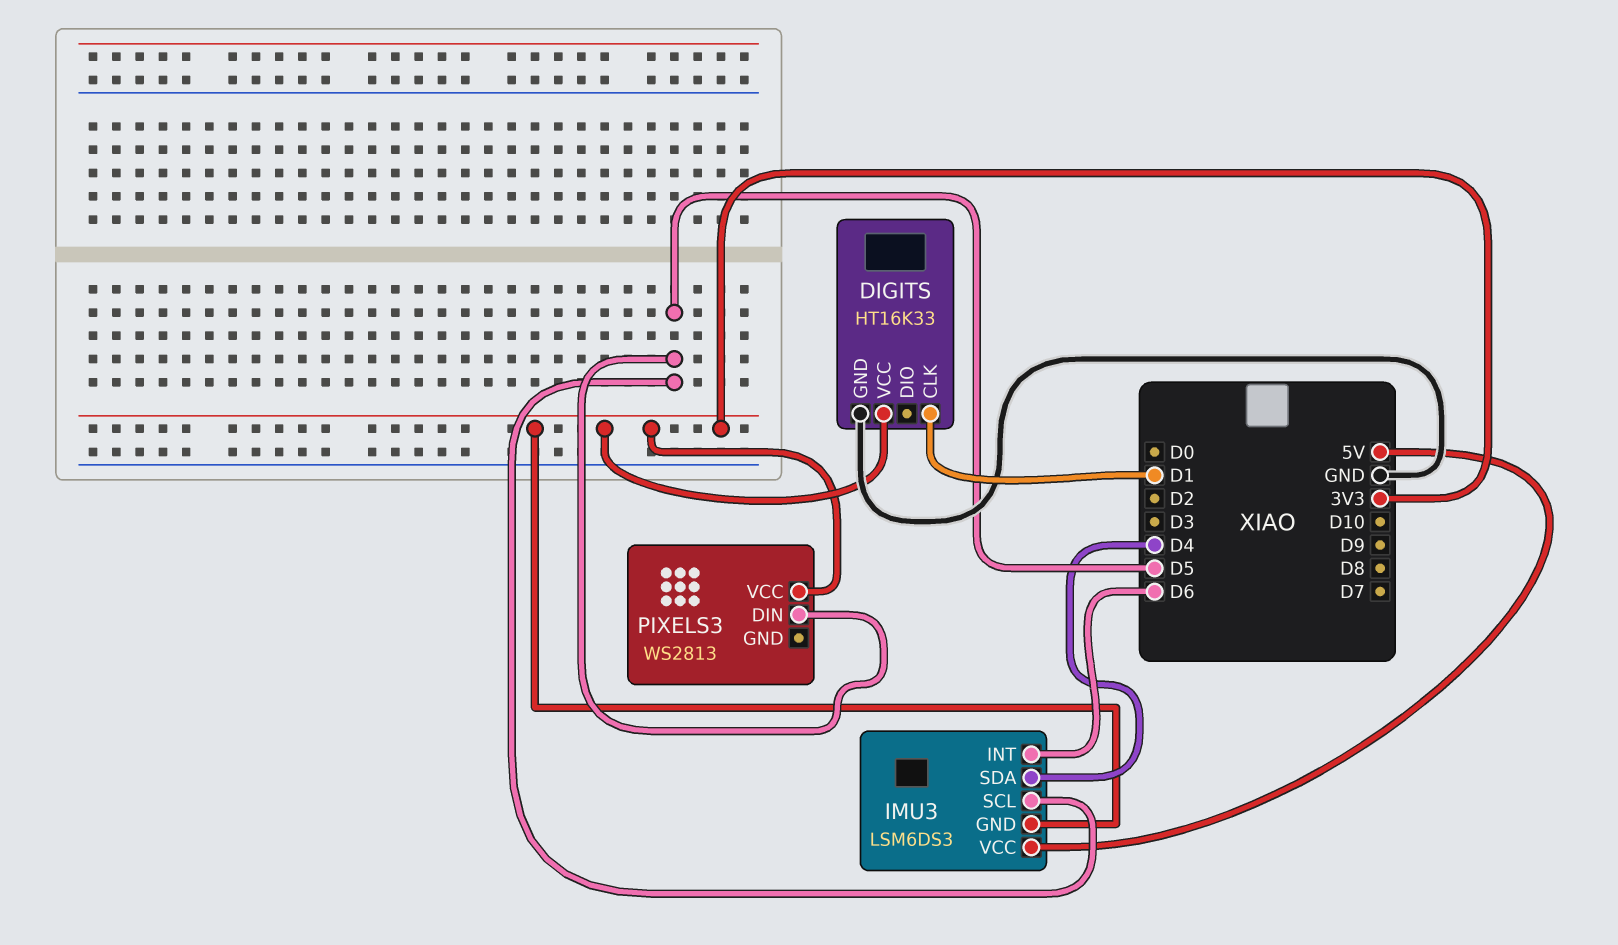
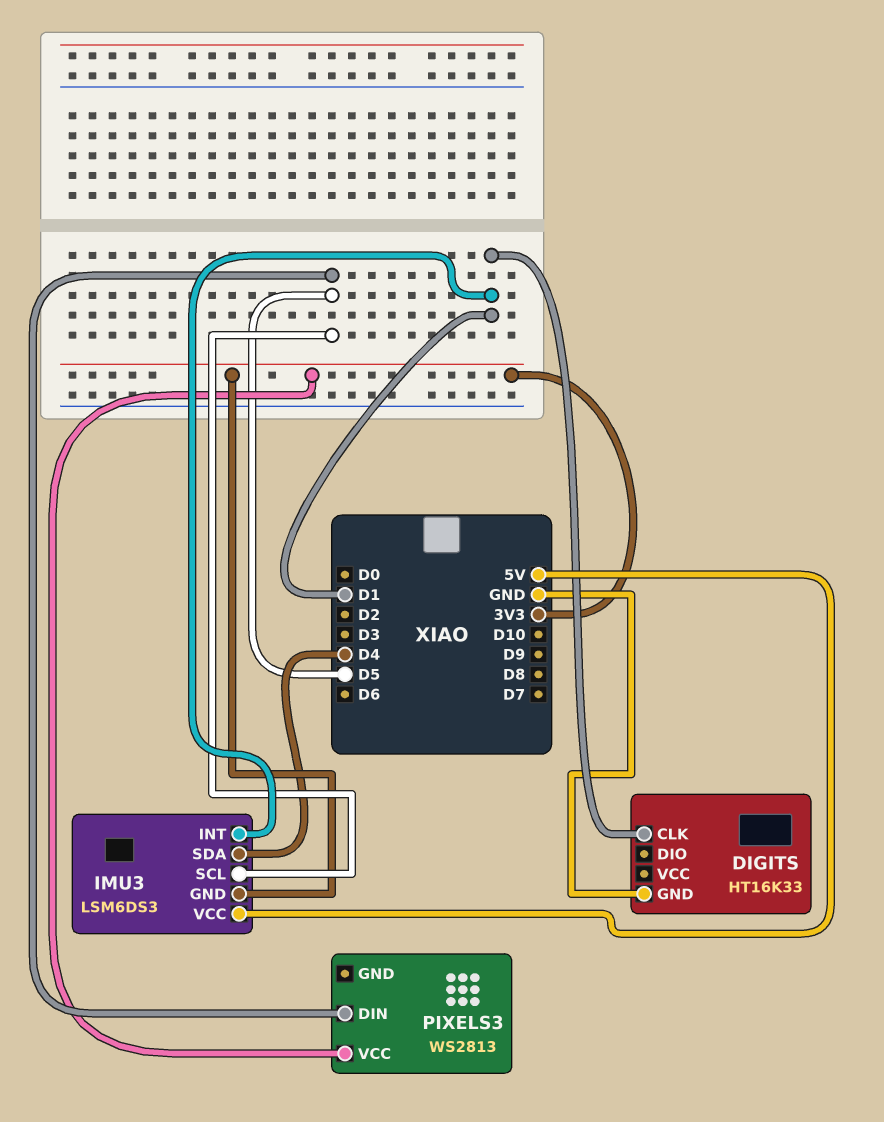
DIGITS pin VCC: 3V3 -> none
IMU3 pin INT: D6 -> D1

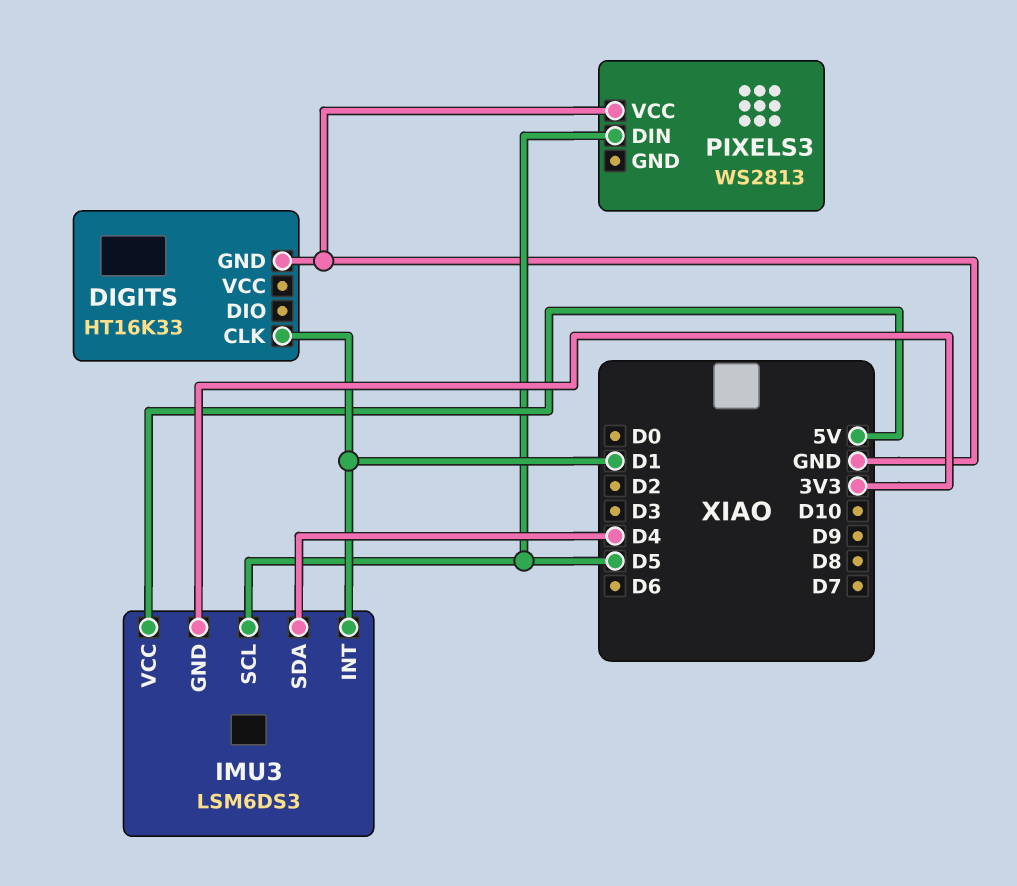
PIXELS3 pin VCC: 3V3 -> GND

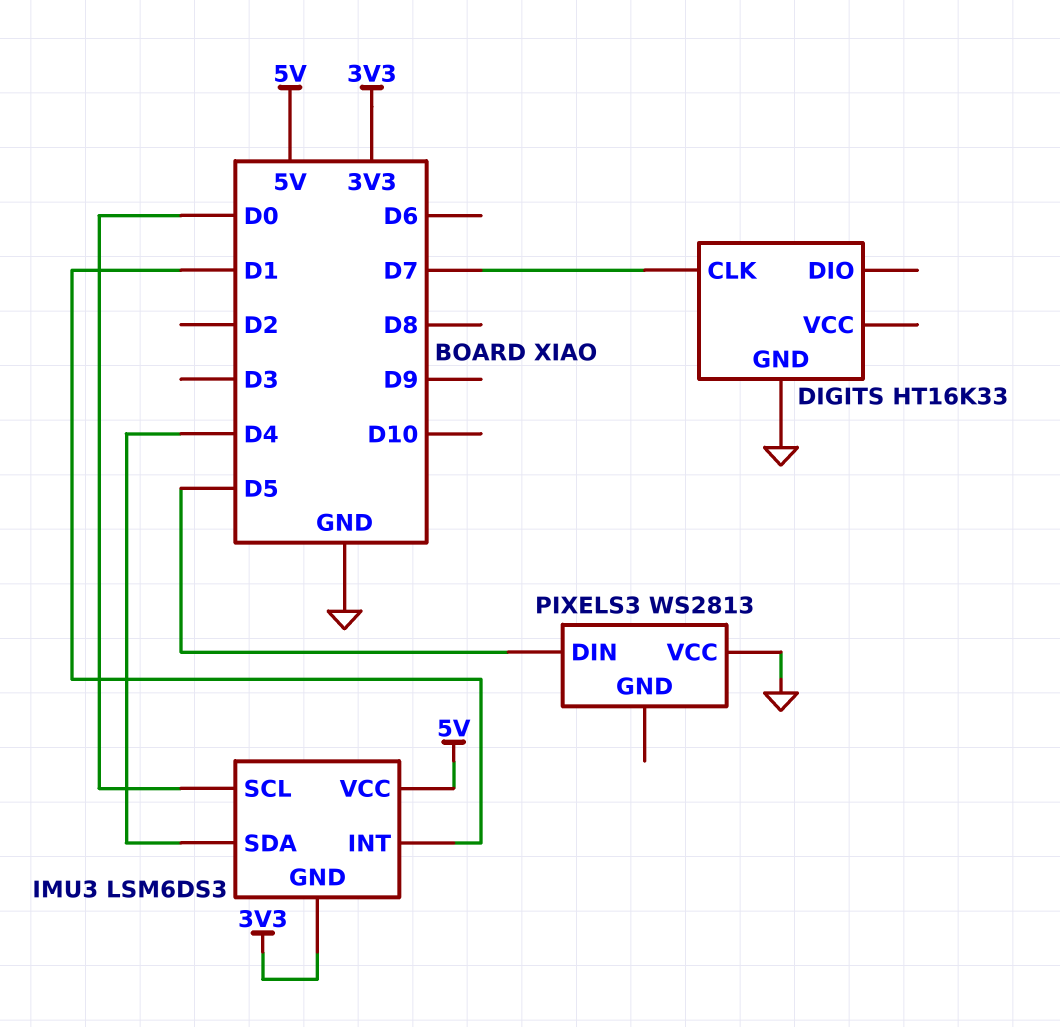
DIGITS pin CLK: D1 -> D7
IMU3 pin SCL: D5 -> D0

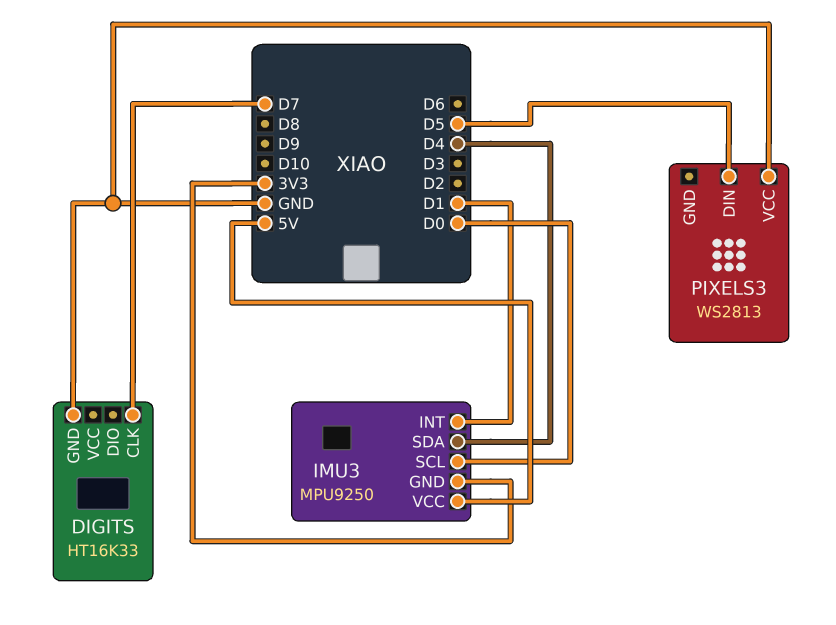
IMU3: LSM6DS3 -> MPU9250

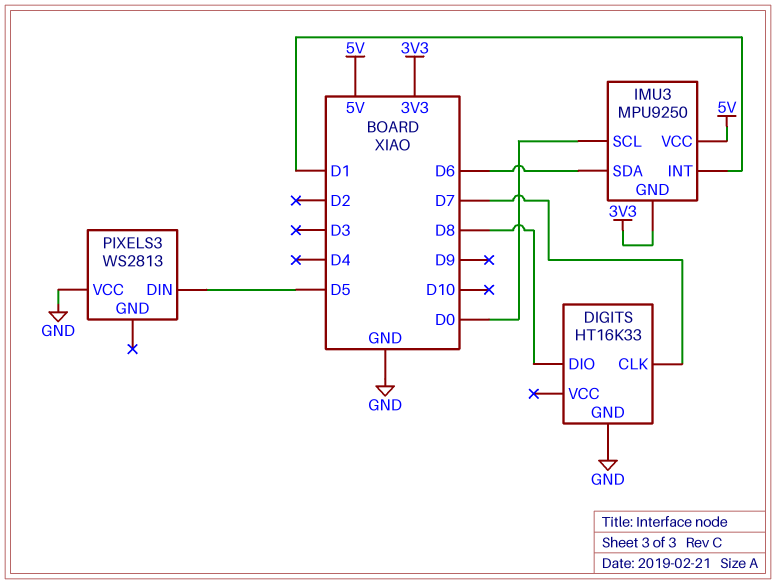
DIGITS pin DIO: none -> D8
IMU3 pin SDA: D4 -> D6

